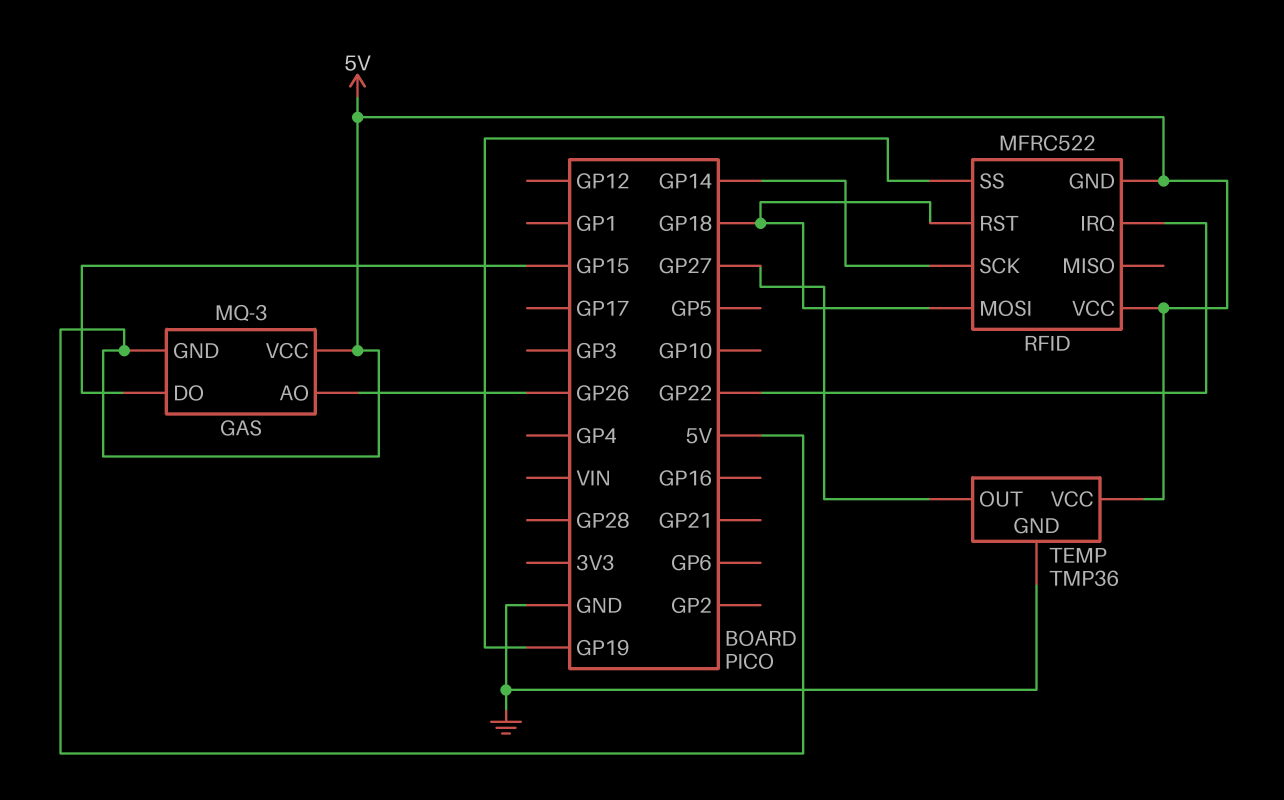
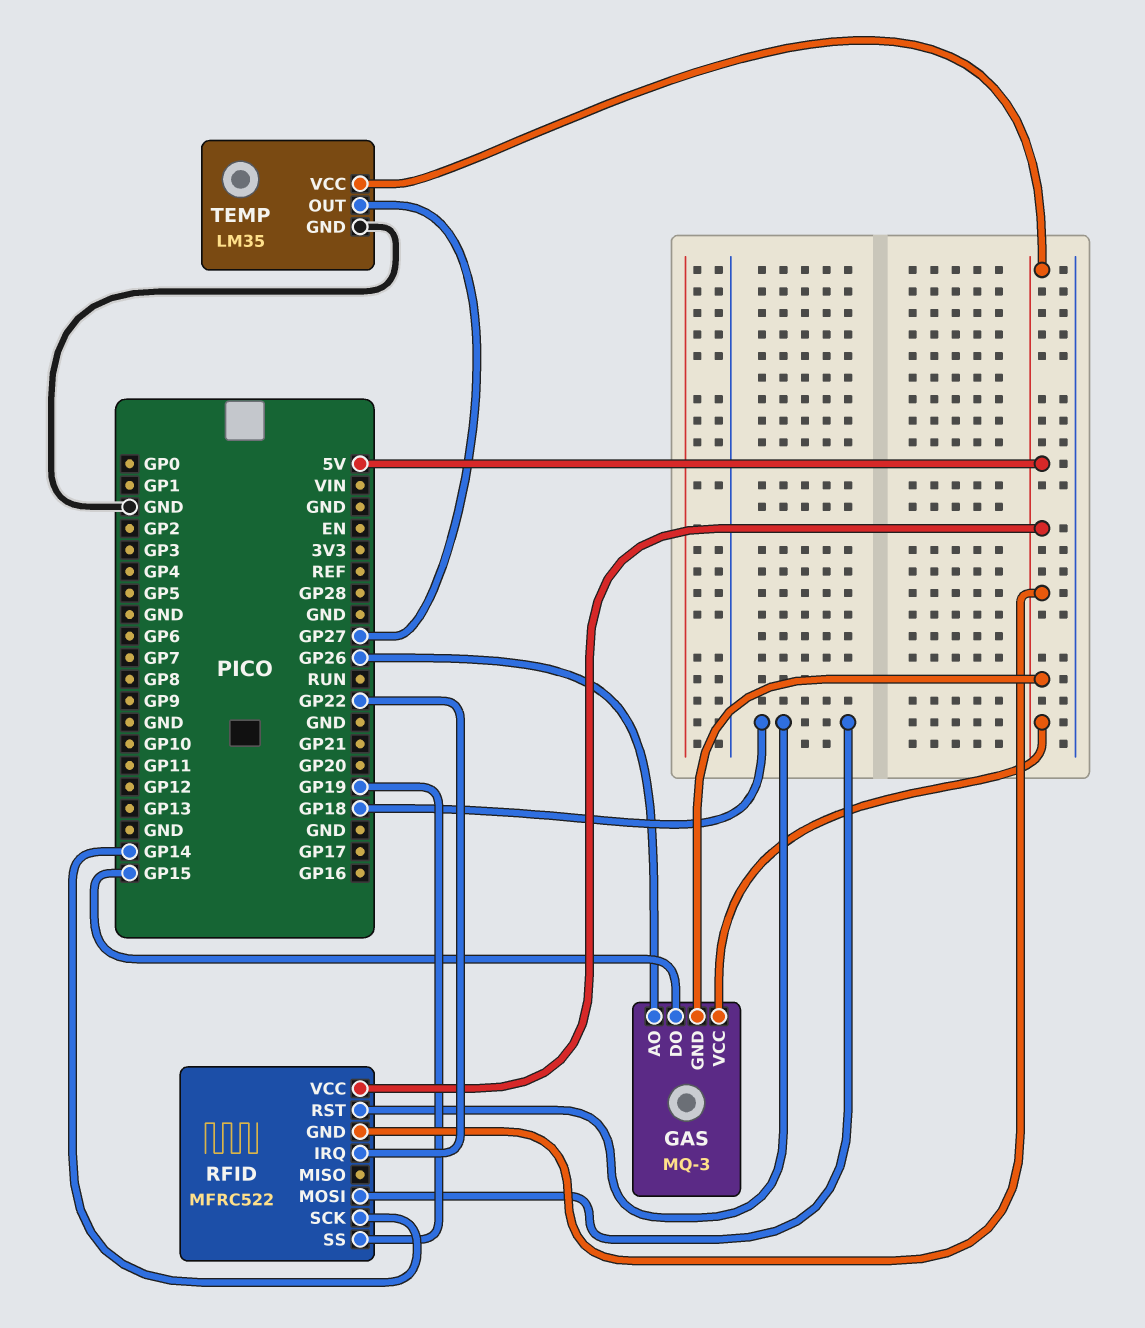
TEMP: TMP36 -> LM35

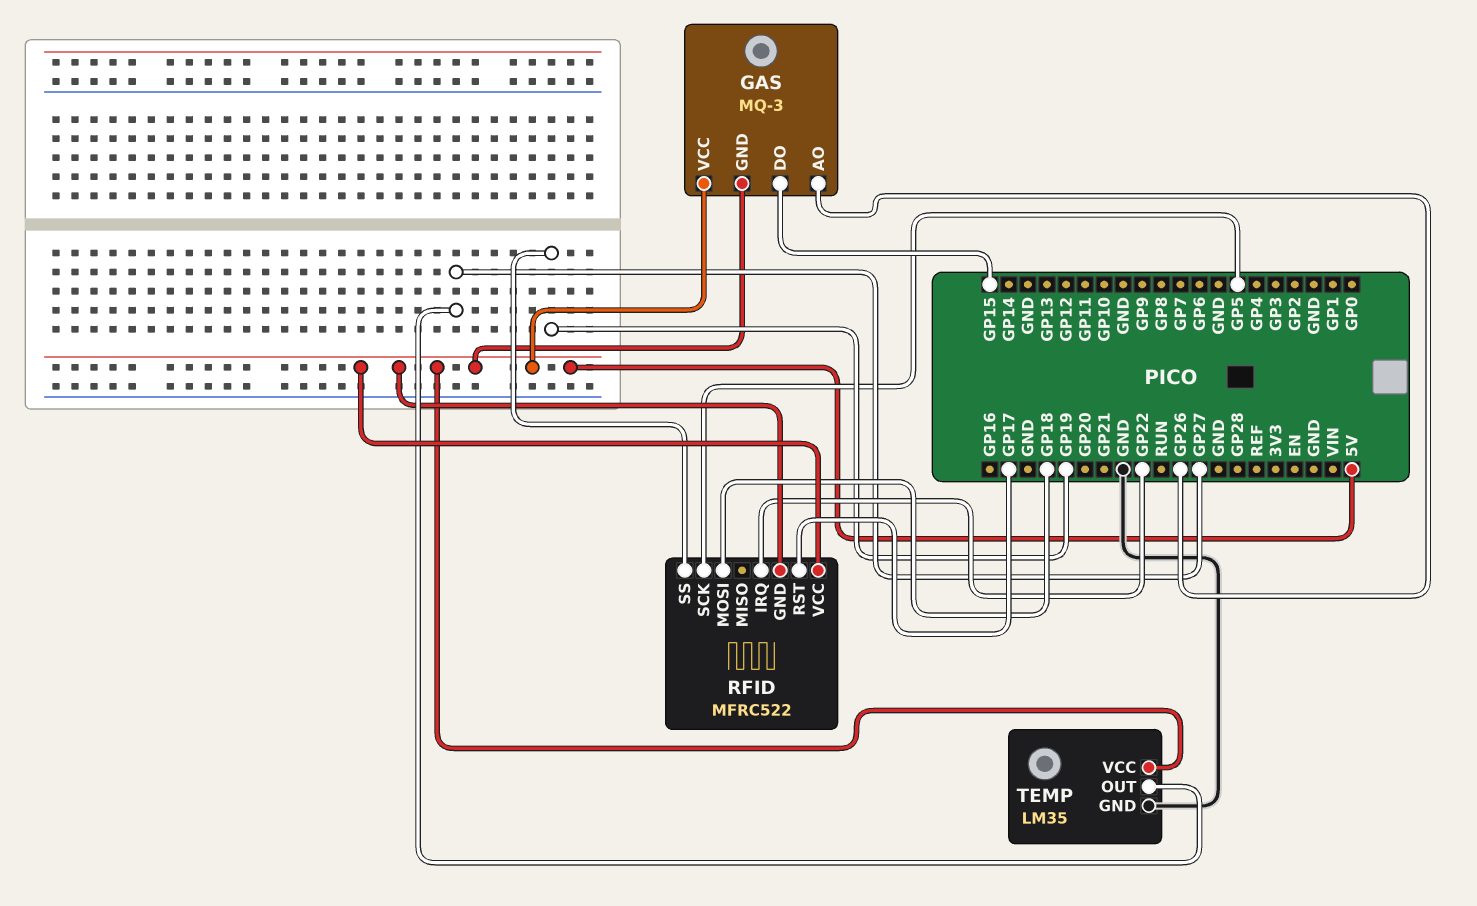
RFID pin RST: GP18 -> GP17
RFID pin SCK: GP14 -> GP5

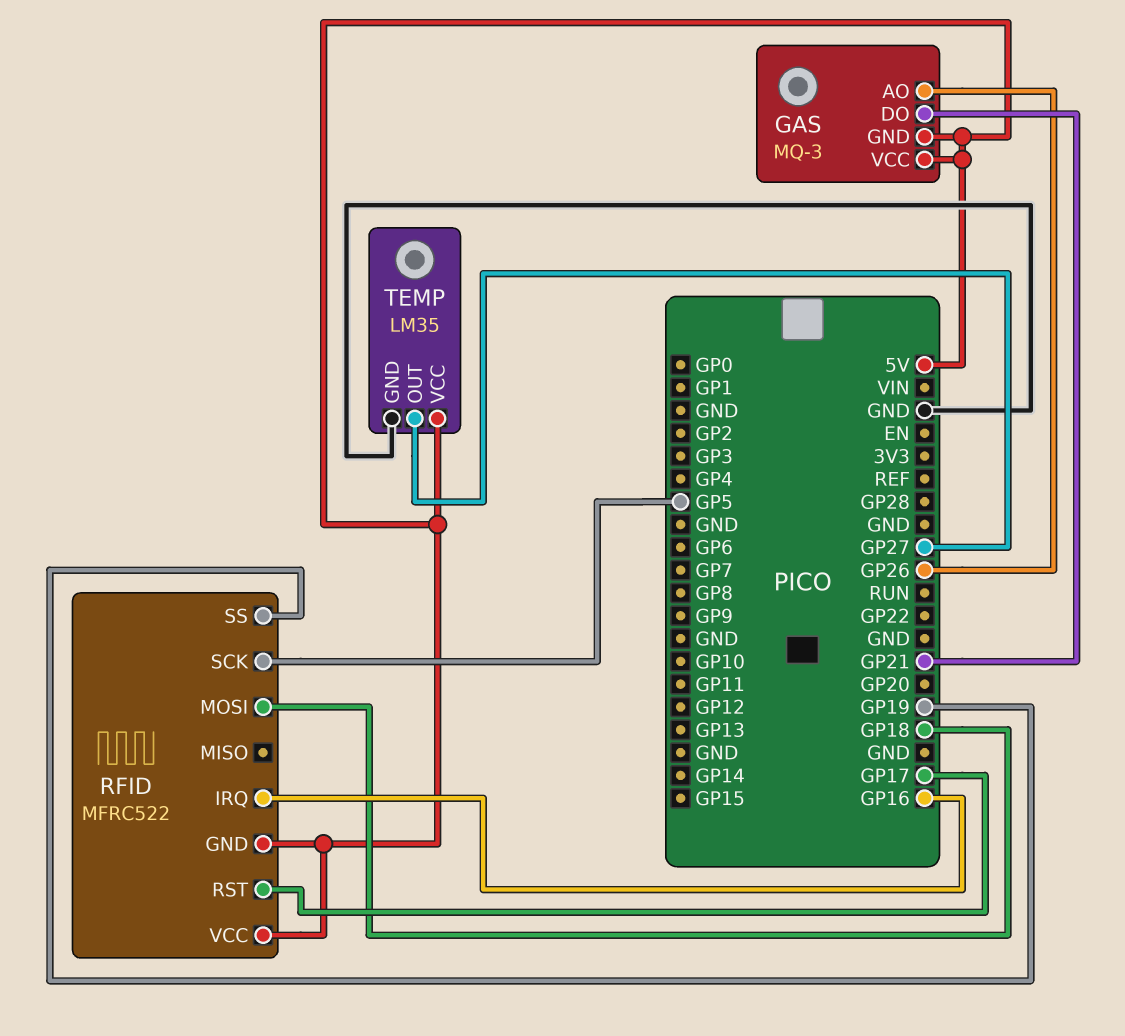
GAS pin DO: GP15 -> GP21
RFID pin IRQ: GP22 -> GP16

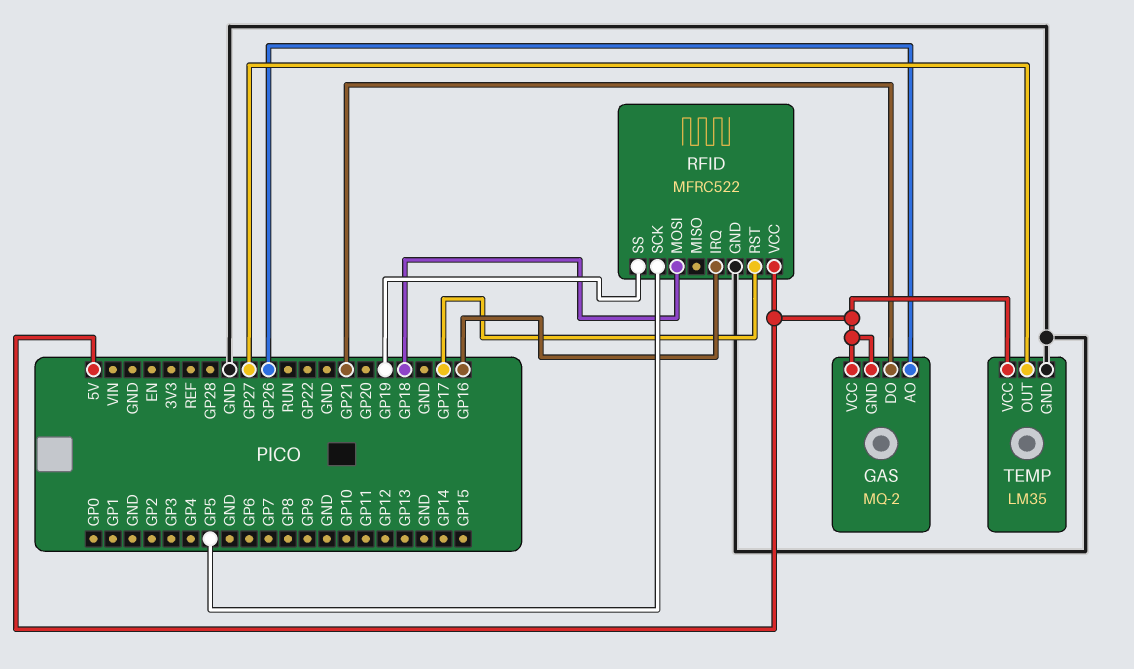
GAS: MQ-3 -> MQ-2
RFID pin GND: 5V -> GND

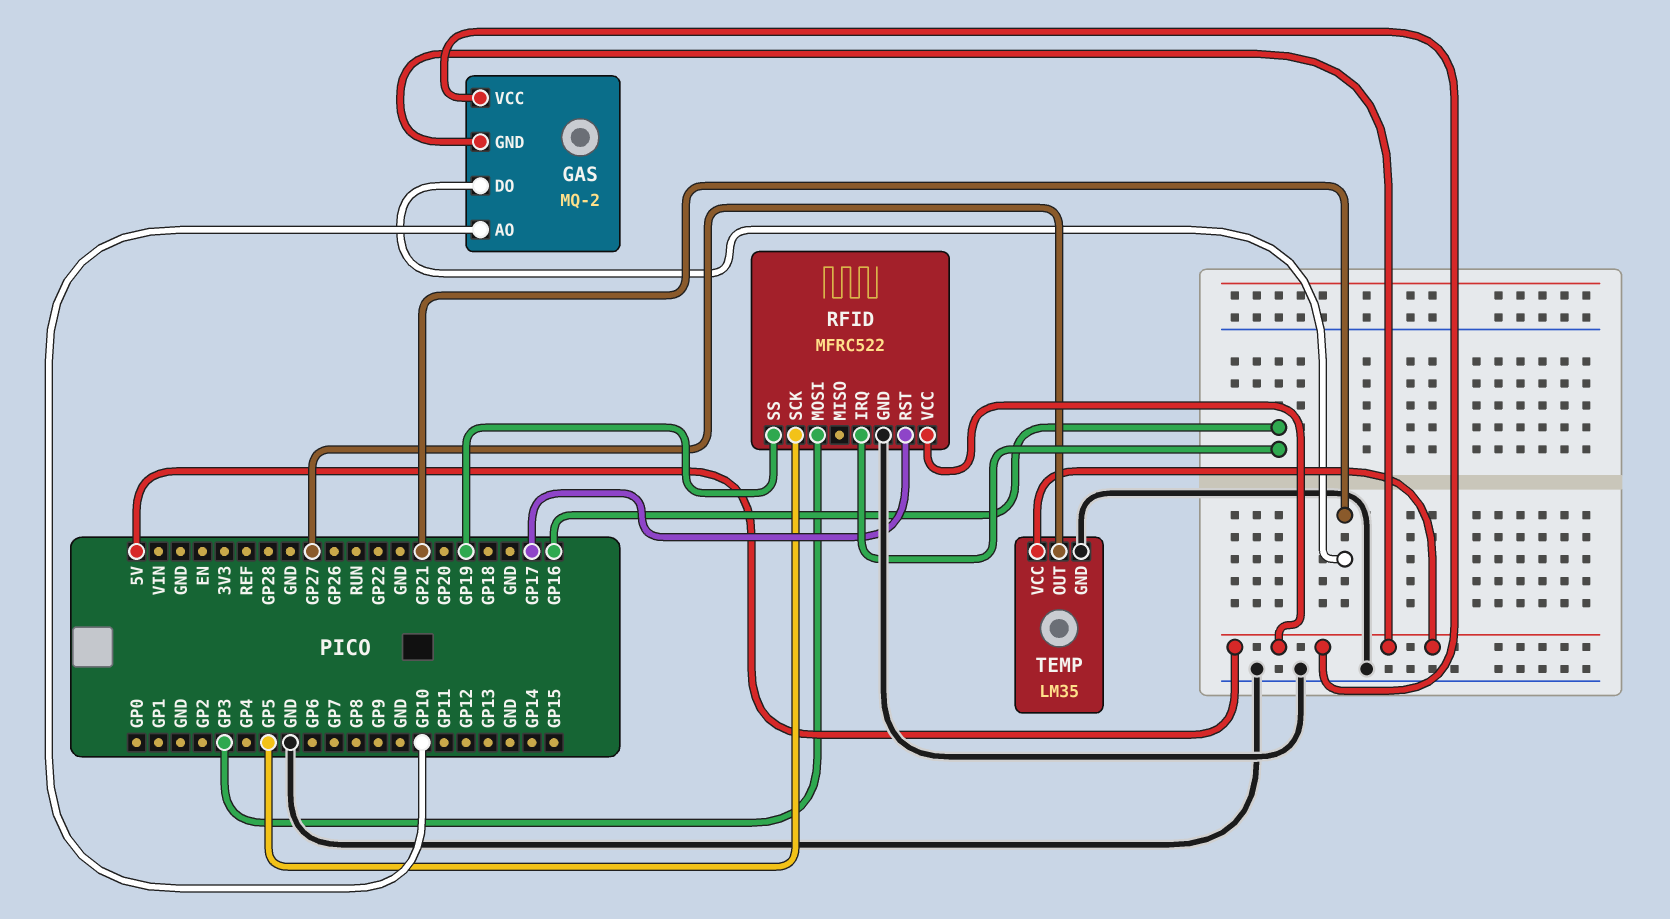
GAS pin AO: GP26 -> GP10
RFID pin MOSI: GP18 -> GP3

